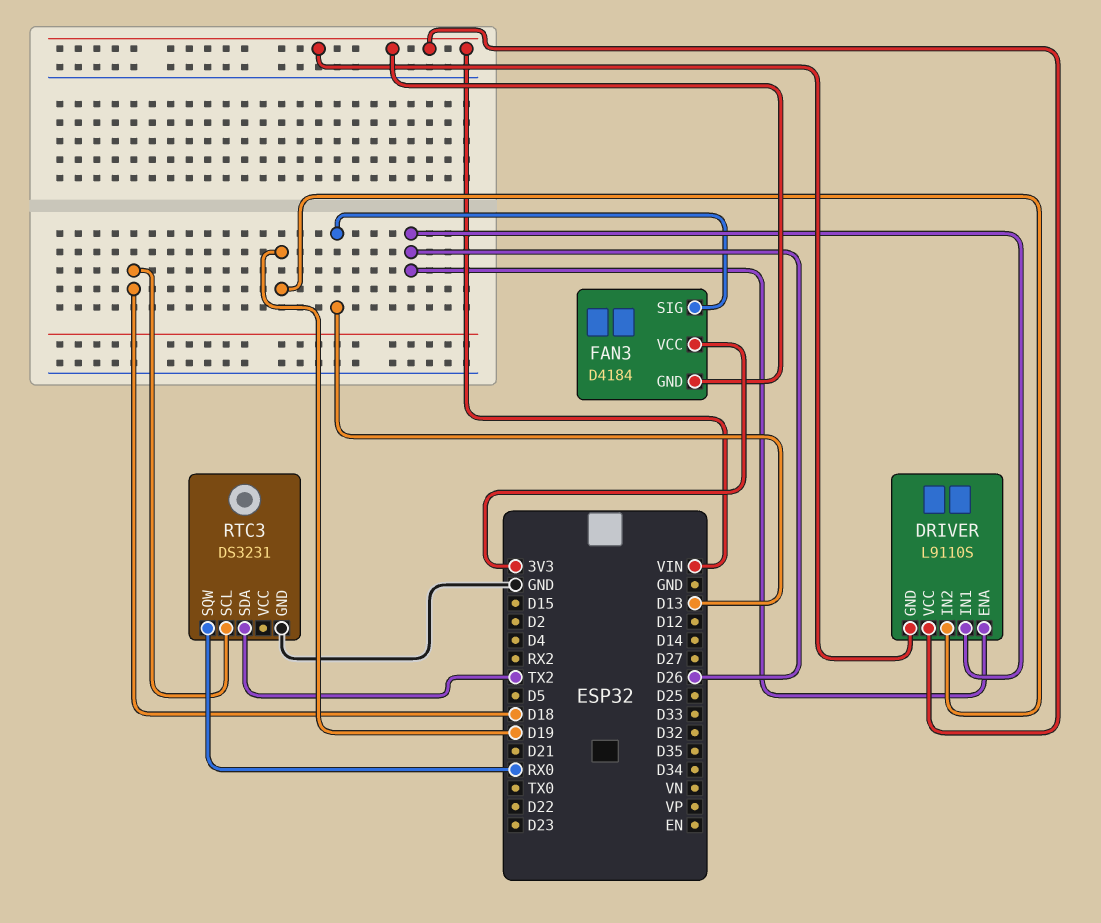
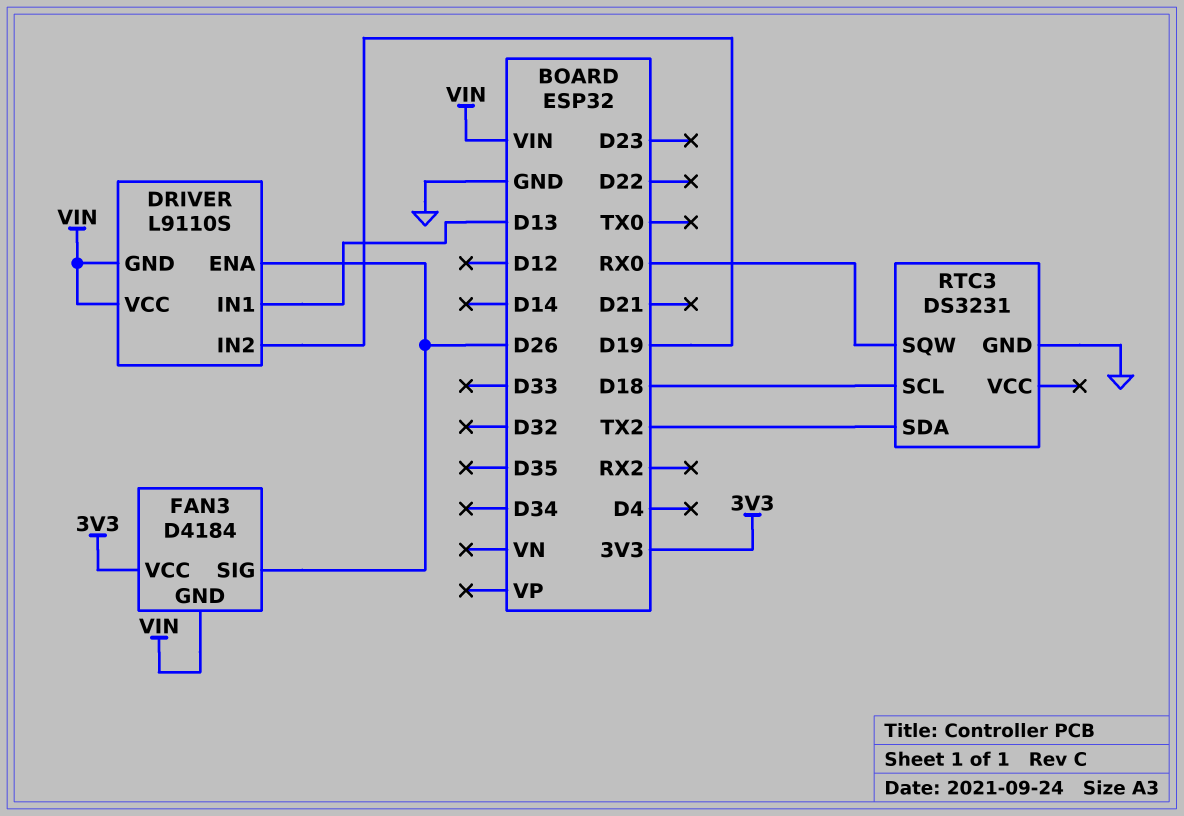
DRIVER pin IN1: D26 -> D13
FAN3 pin SIG: D13 -> D26

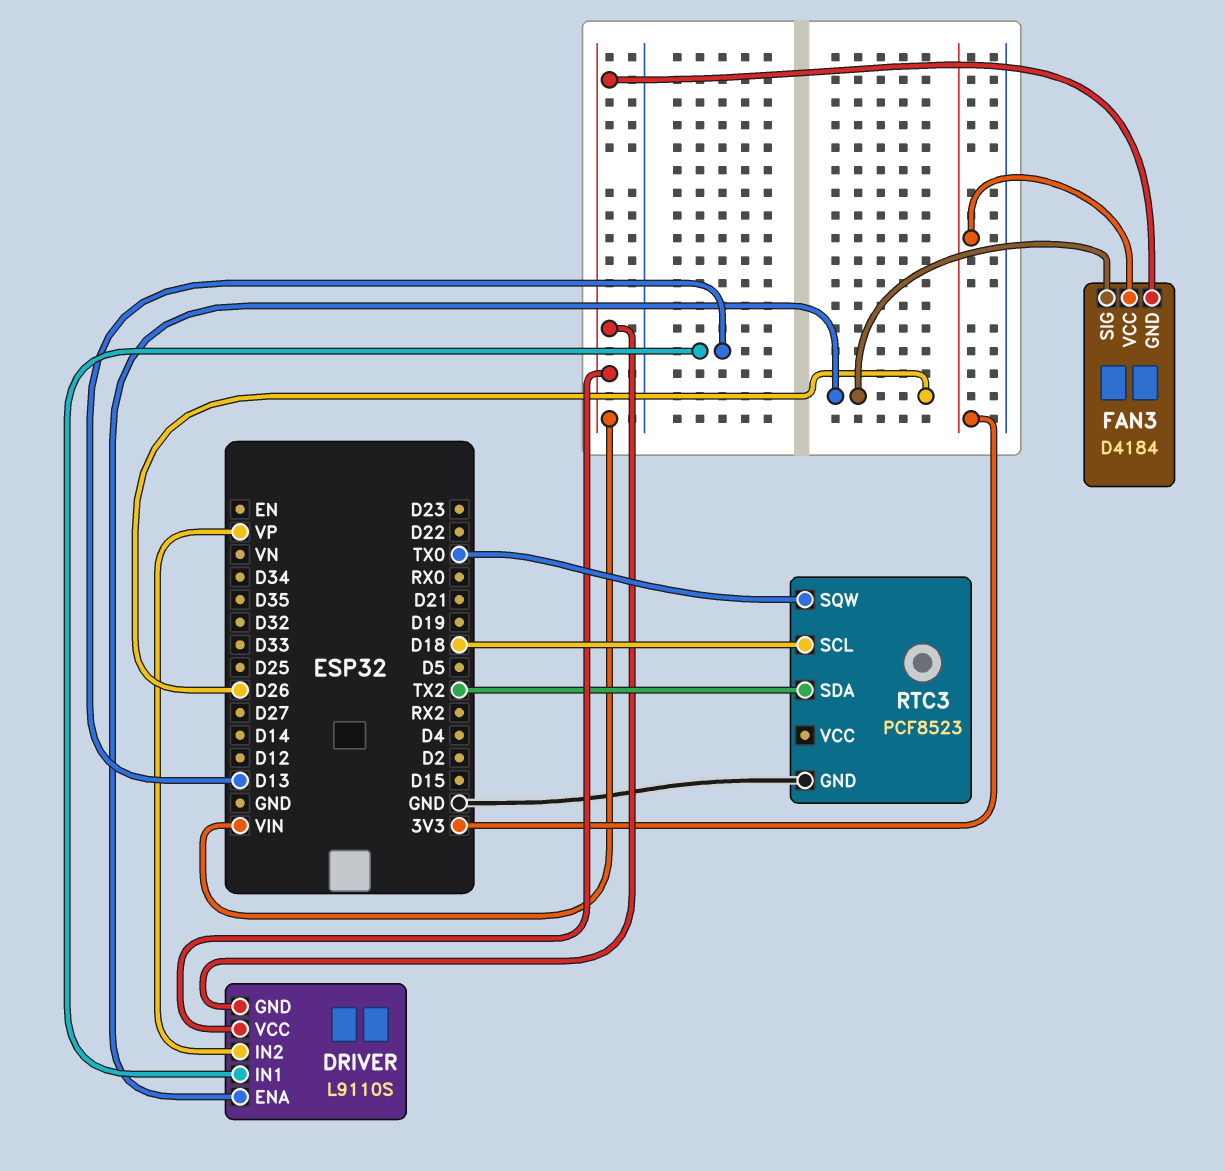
DRIVER pin IN2: D19 -> VP
RTC3: DS3231 -> PCF8523
RTC3 pin SQW: RX0 -> TX0

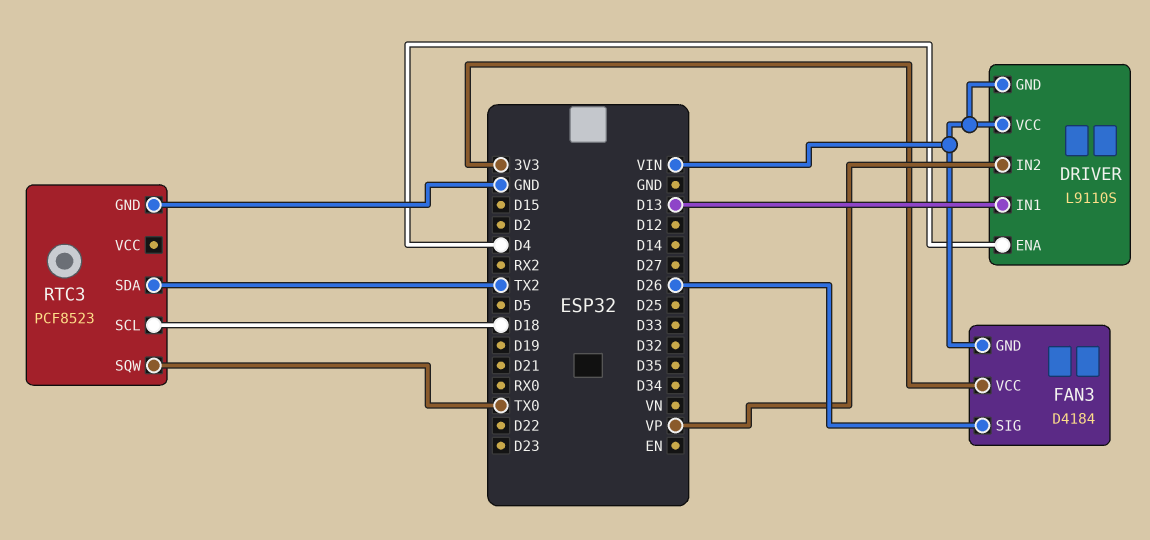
DRIVER pin ENA: D26 -> D4

